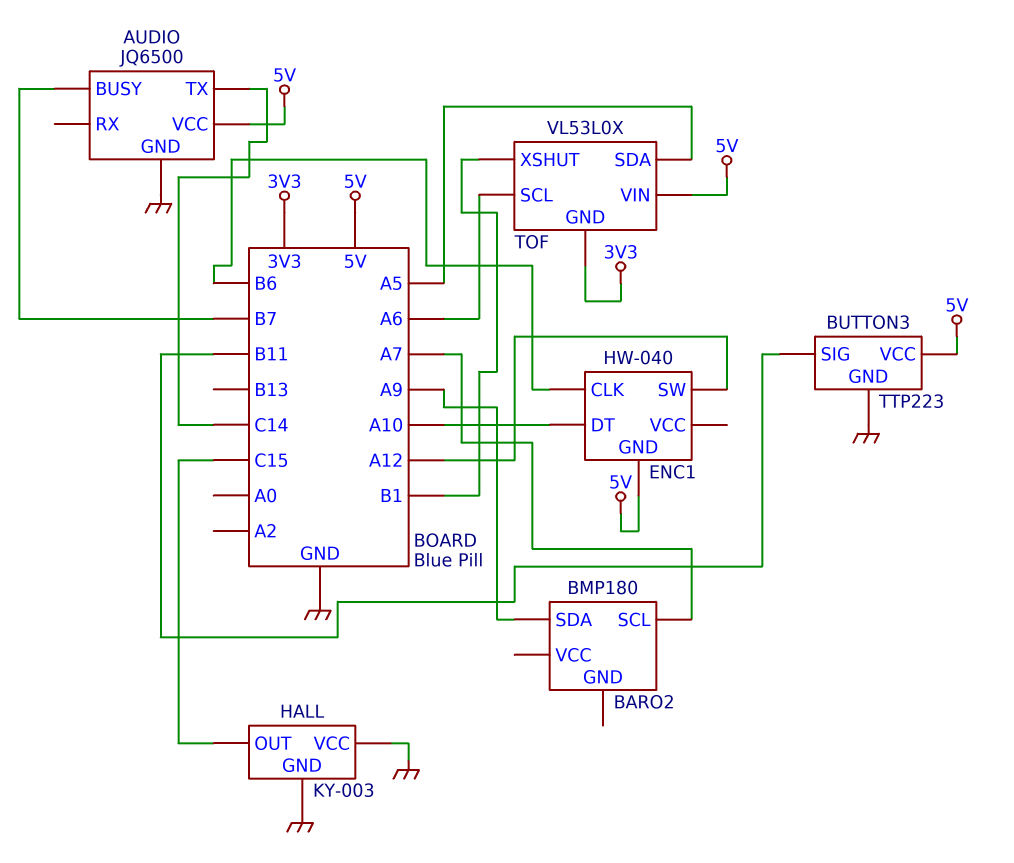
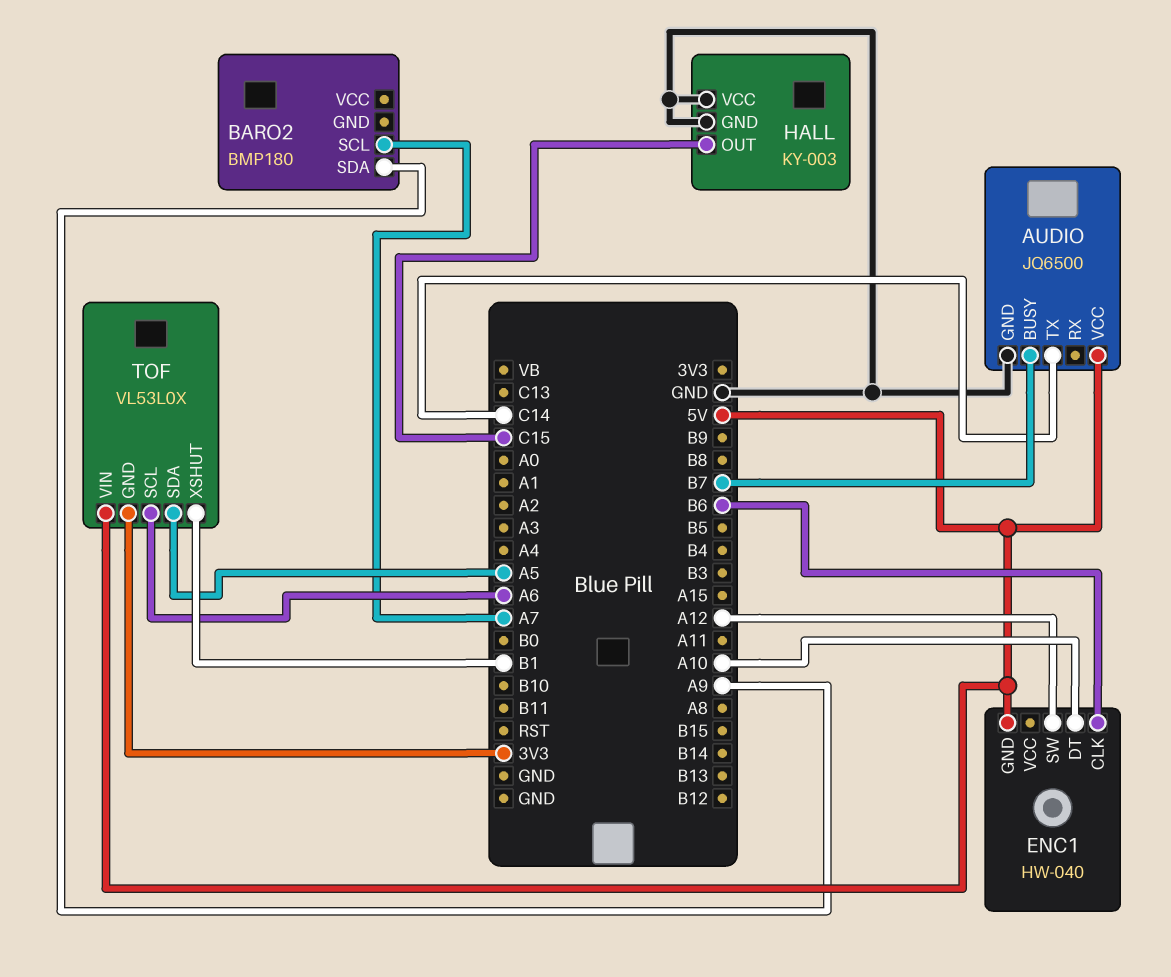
BUTTON3: TTP223 -> none
BUTTON3 pin GND: GND -> none
BUTTON3 pin SIG: B11 -> none
BUTTON3 pin VCC: 5V -> none

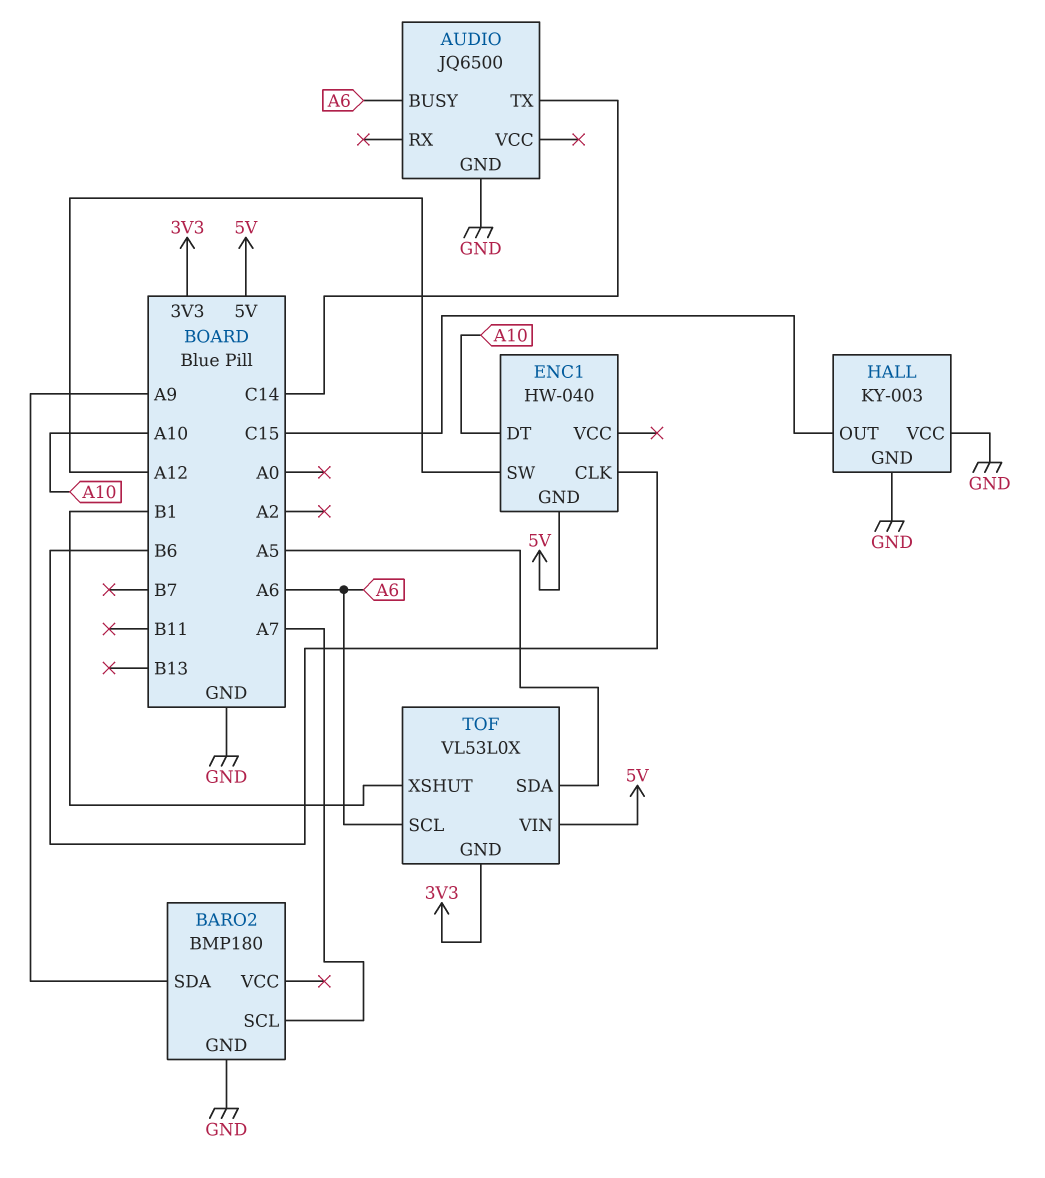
AUDIO pin BUSY: B7 -> A6
AUDIO pin VCC: 5V -> none
BARO2 pin GND: none -> GND

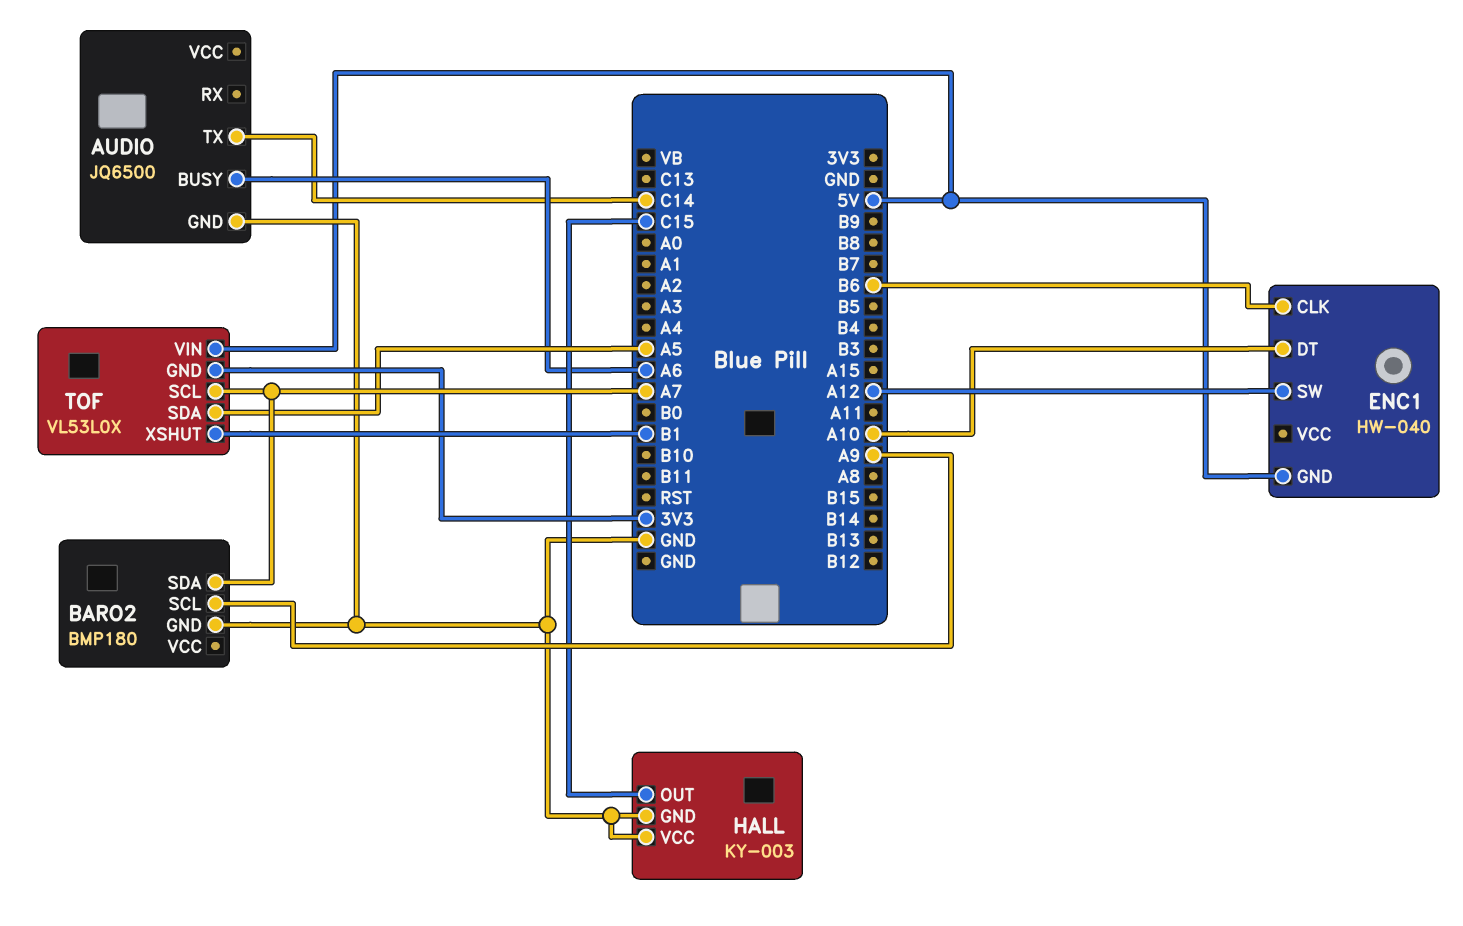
BARO2 pin SCL: A7 -> A9
BARO2 pin SDA: A9 -> A7
TOF pin SCL: A6 -> A7

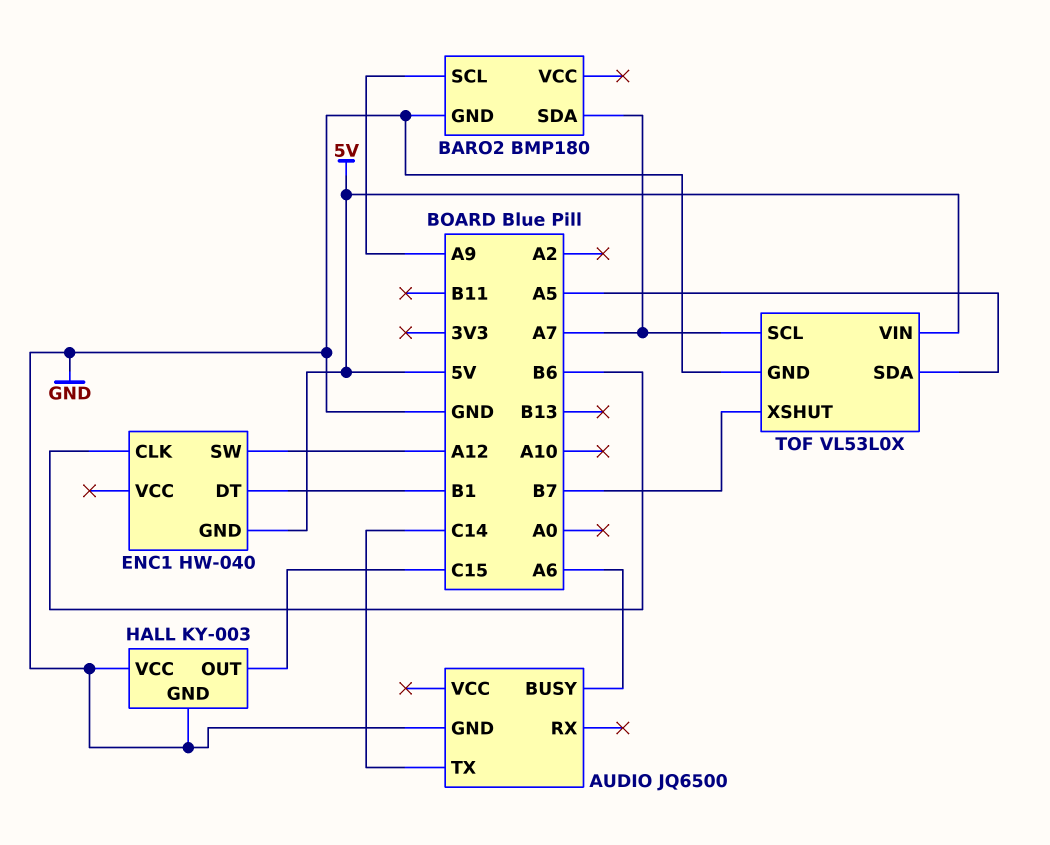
ENC1 pin DT: A10 -> B1
TOF pin GND: 3V3 -> GND
TOF pin XSHUT: B1 -> B7

